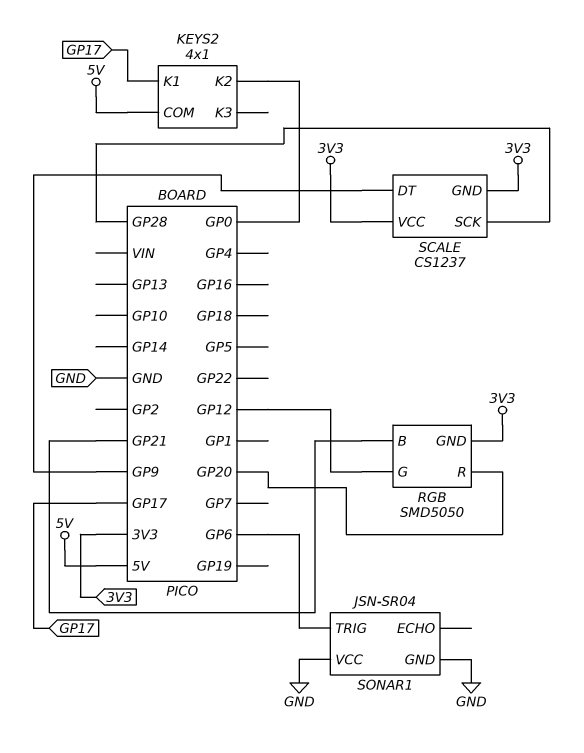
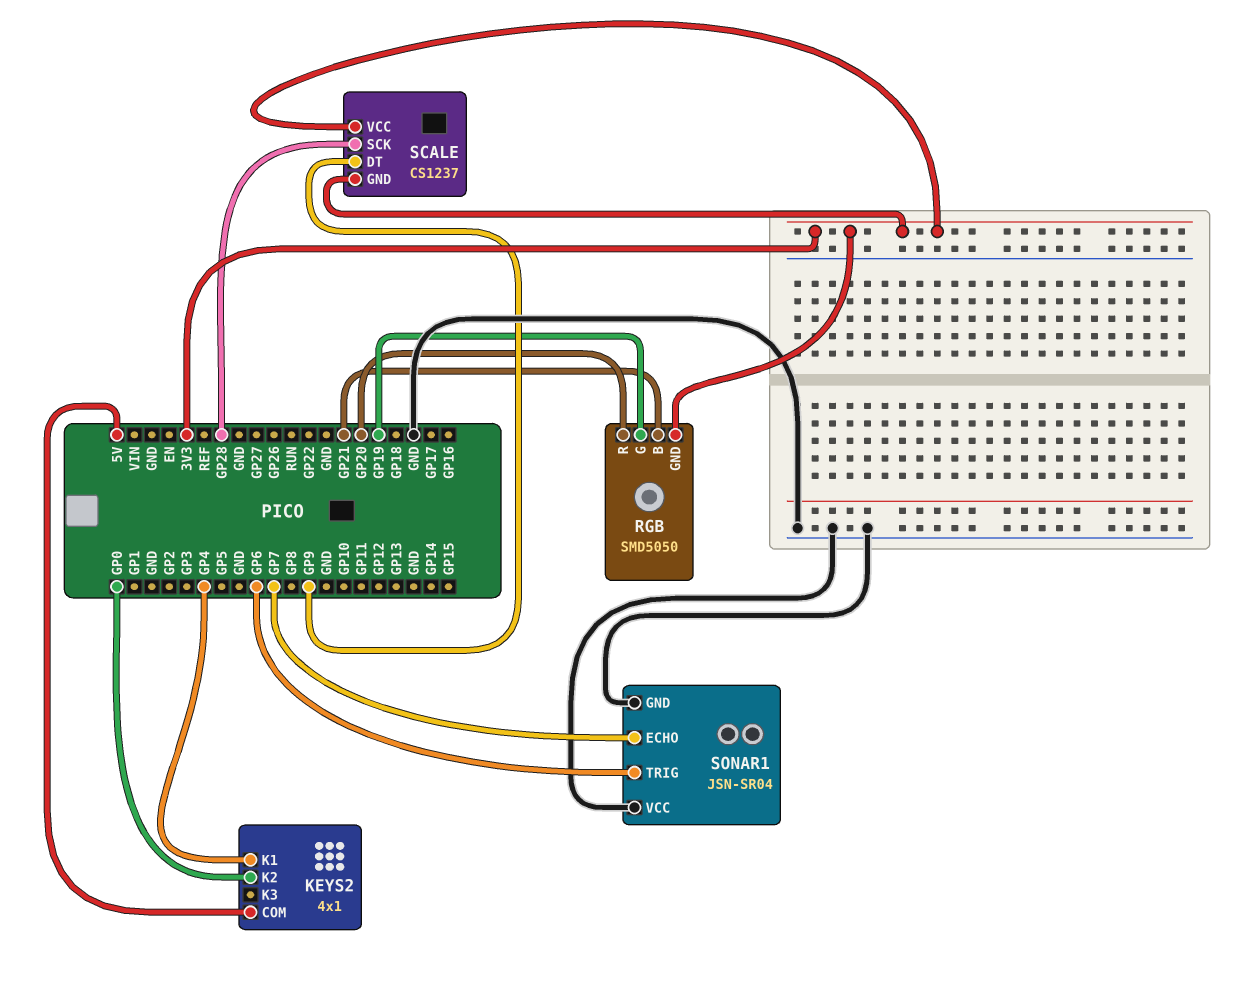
KEYS2 pin K1: GP17 -> GP4
RGB pin G: GP12 -> GP19
SONAR1 pin ECHO: none -> GP7

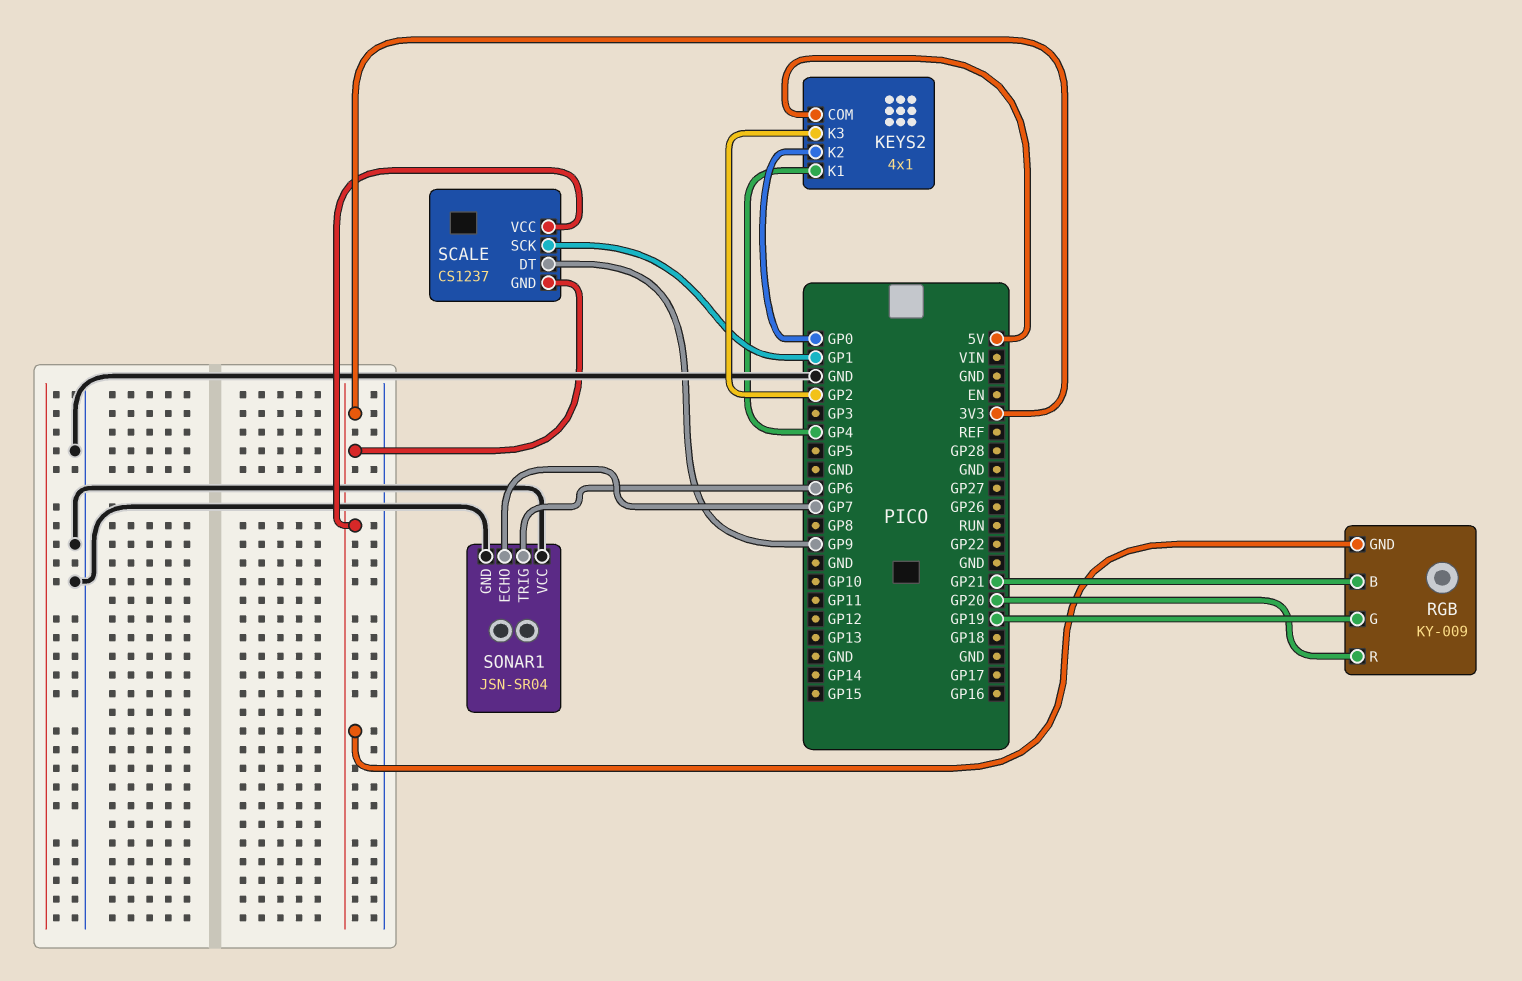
KEYS2 pin K3: none -> GP2
RGB: SMD5050 -> KY-009
SCALE pin SCK: GP28 -> GP1

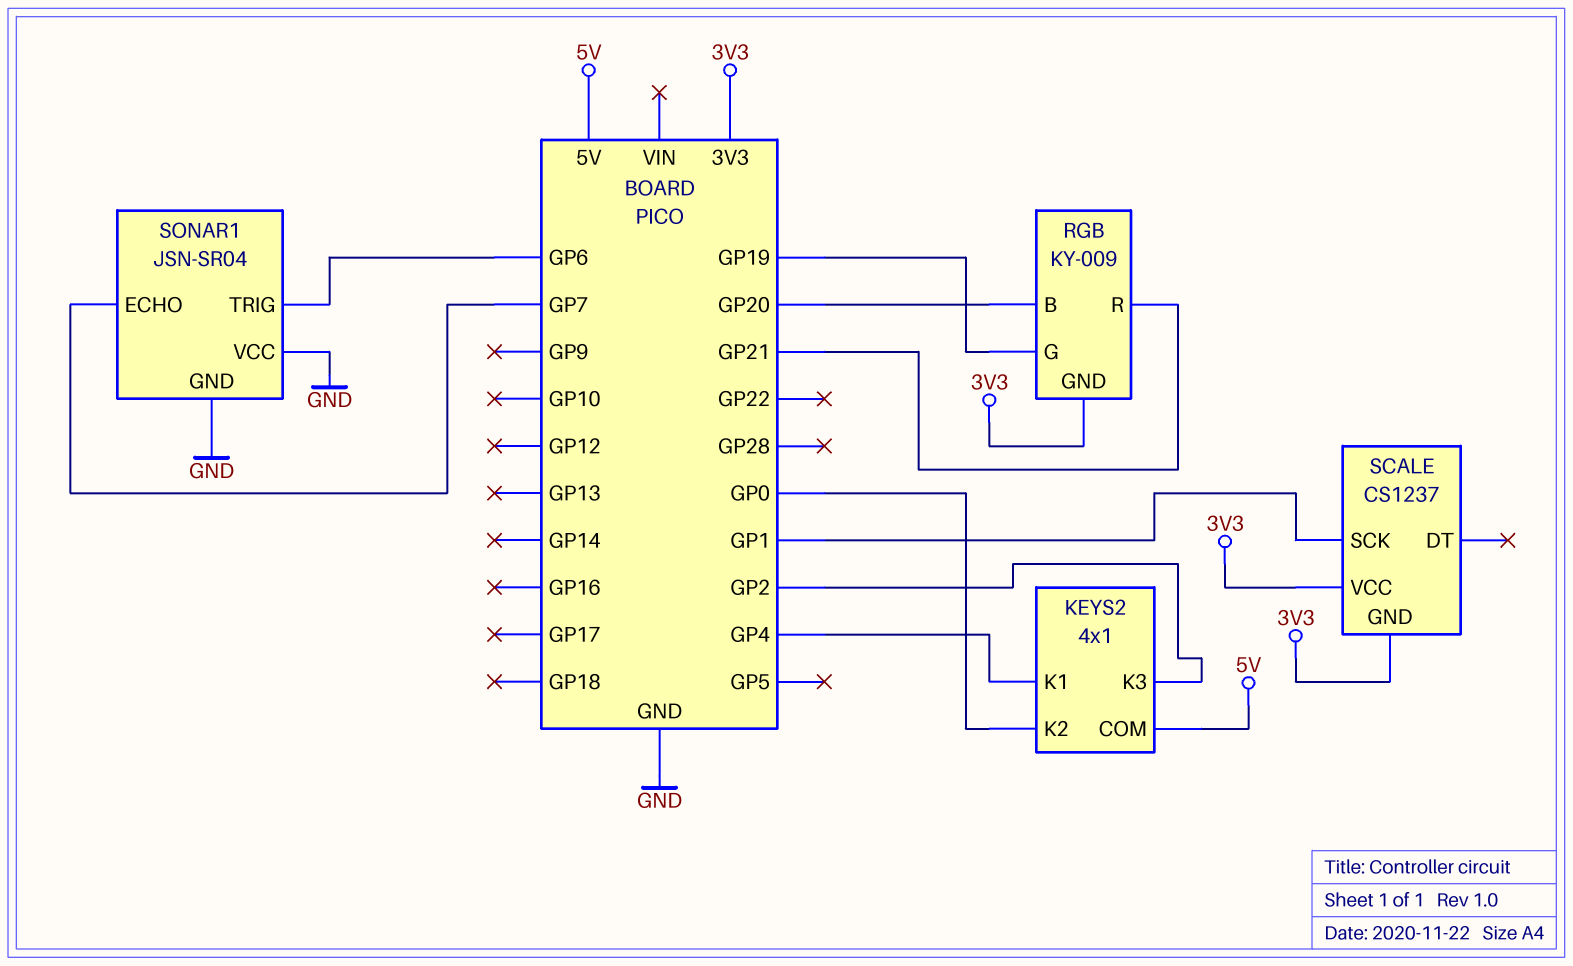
RGB pin B: GP21 -> GP20
RGB pin R: GP20 -> GP21
SCALE pin DT: GP9 -> none

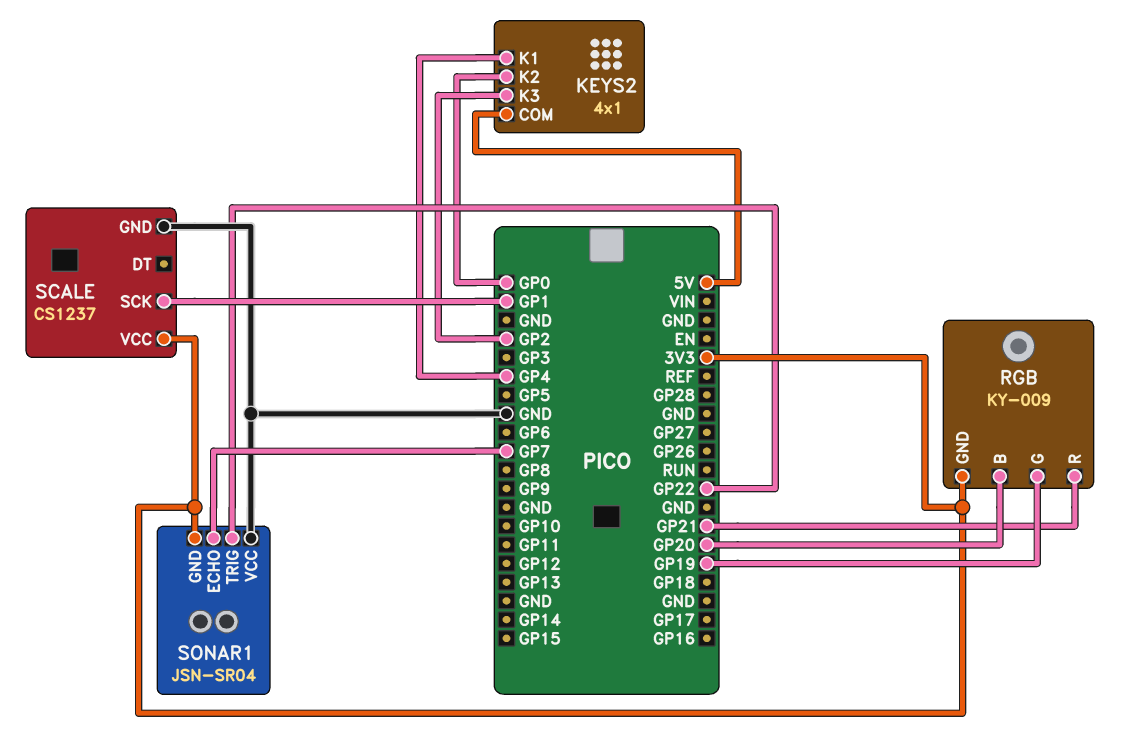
SCALE pin GND: 3V3 -> GND
SONAR1 pin GND: GND -> 3V3
SONAR1 pin TRIG: GP6 -> GP22

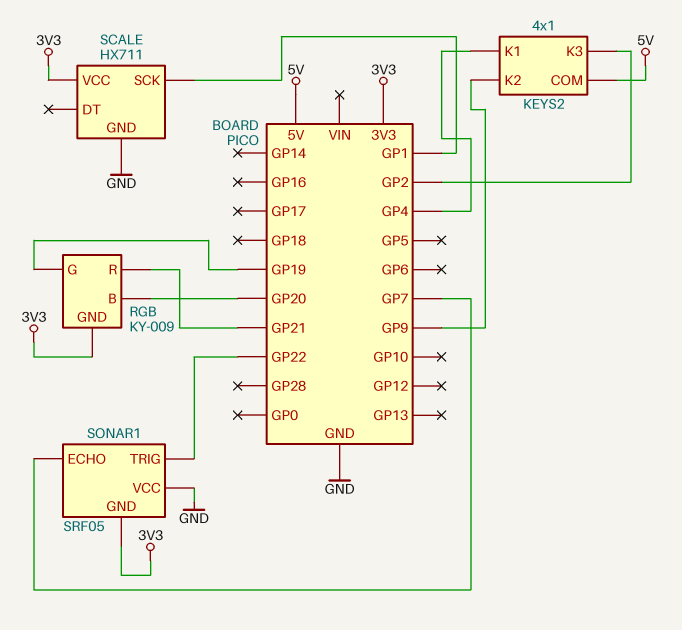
KEYS2 pin K2: GP0 -> GP9
SCALE: CS1237 -> HX711
SONAR1: JSN-SR04 -> SRF05

